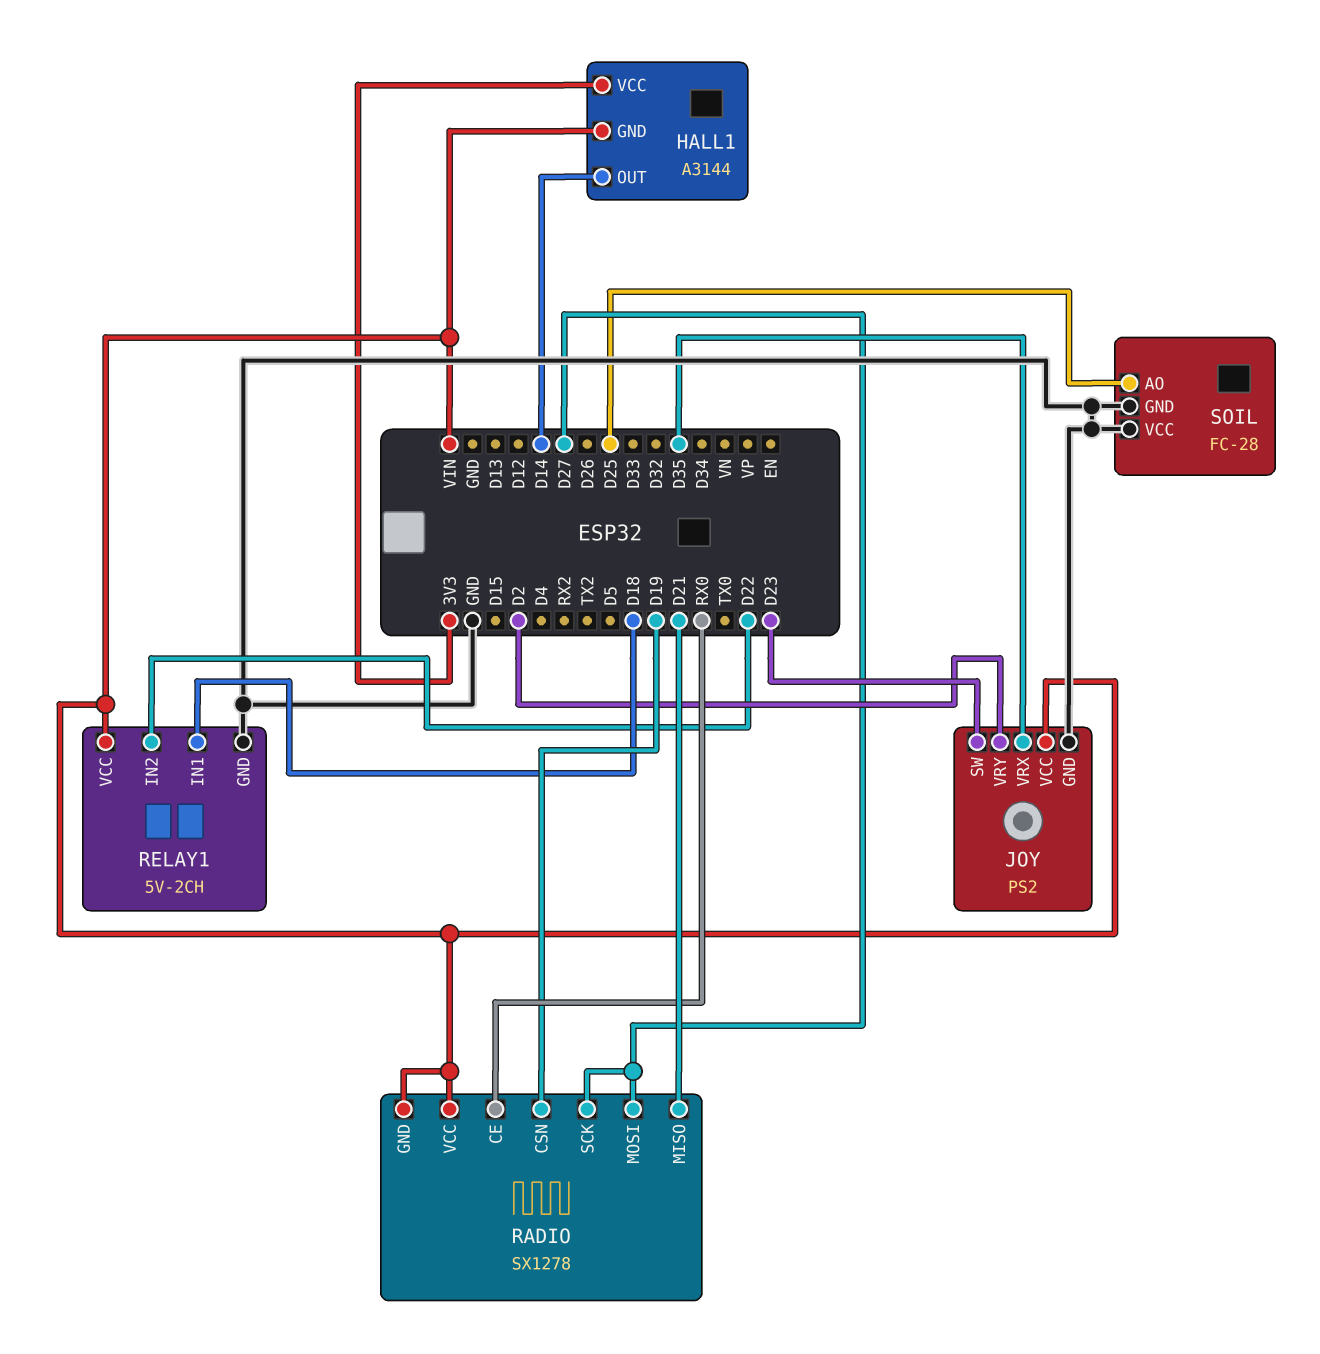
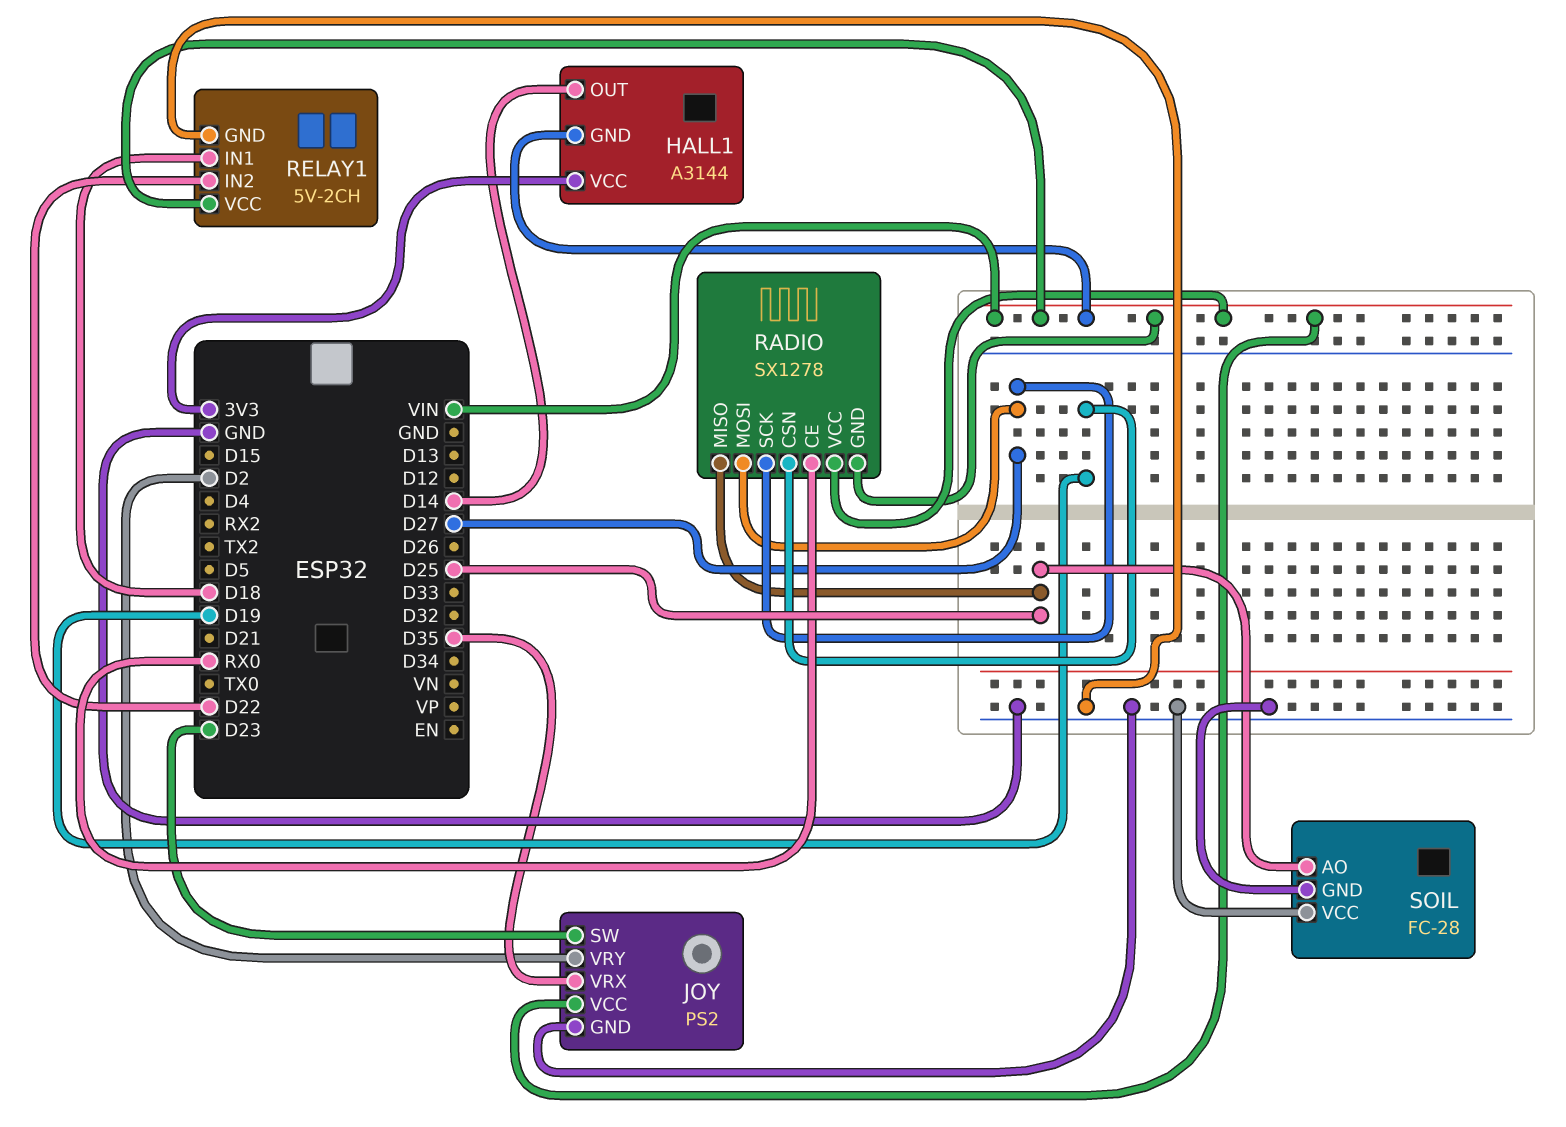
RADIO pin MISO: D21 -> D25

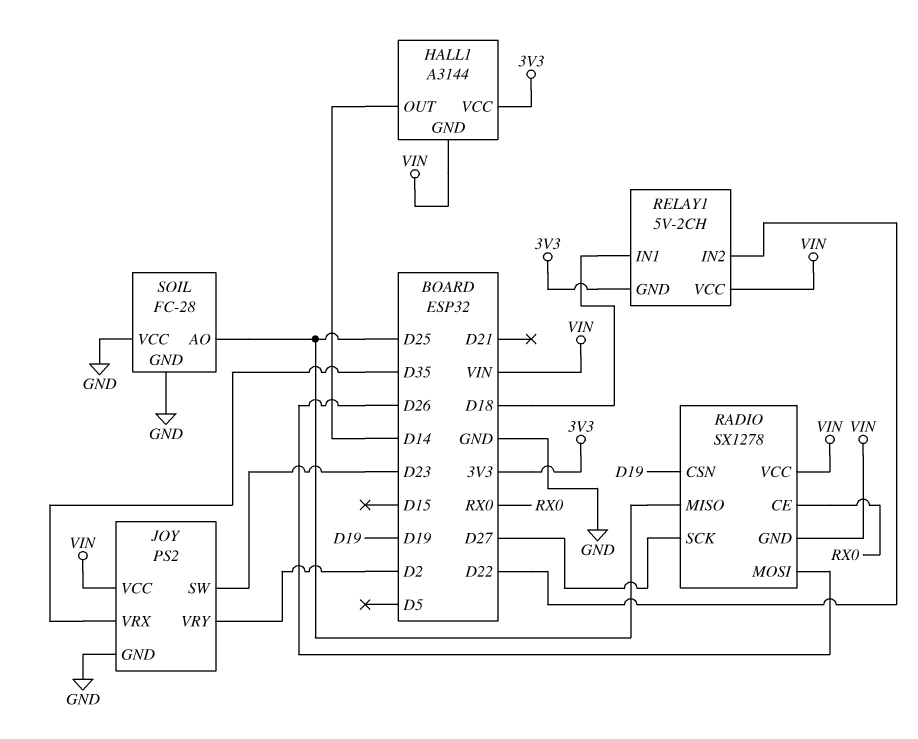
RADIO pin MOSI: D27 -> D26
RELAY1 pin GND: GND -> 3V3

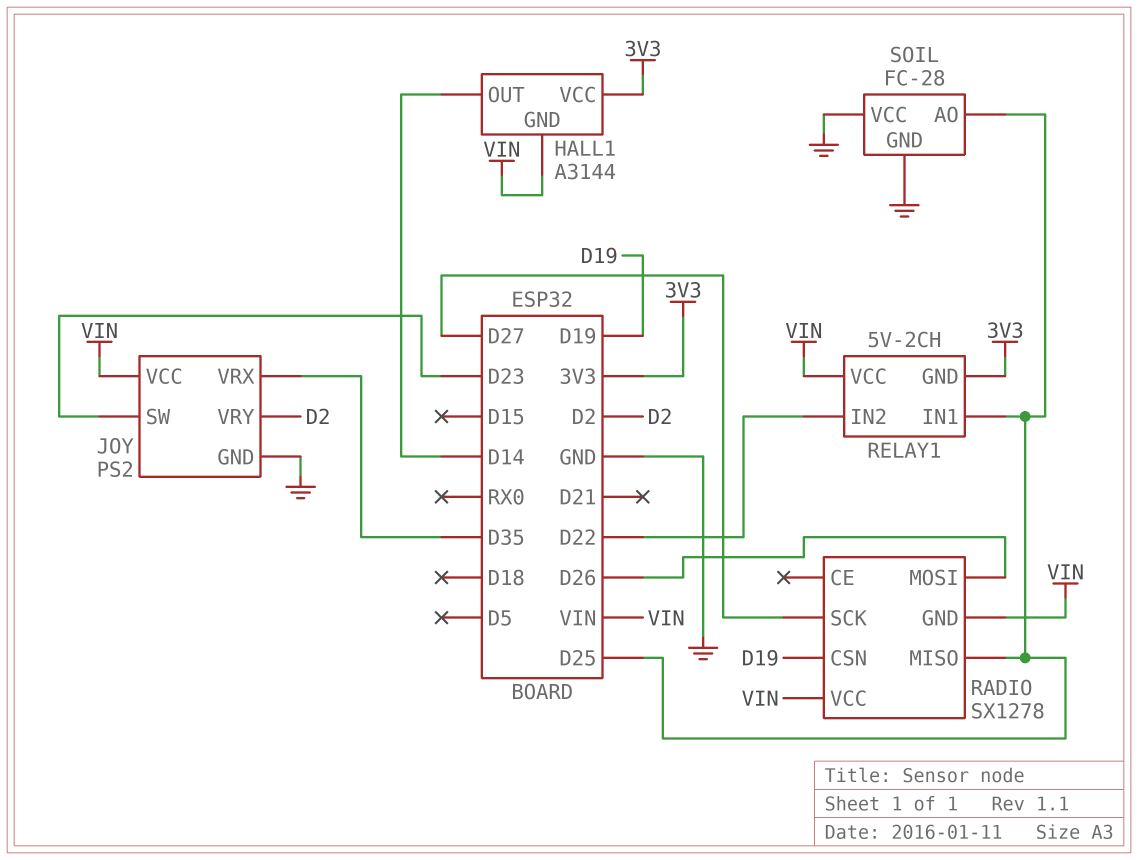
RADIO pin CE: RX0 -> none
RELAY1 pin IN1: D18 -> D25

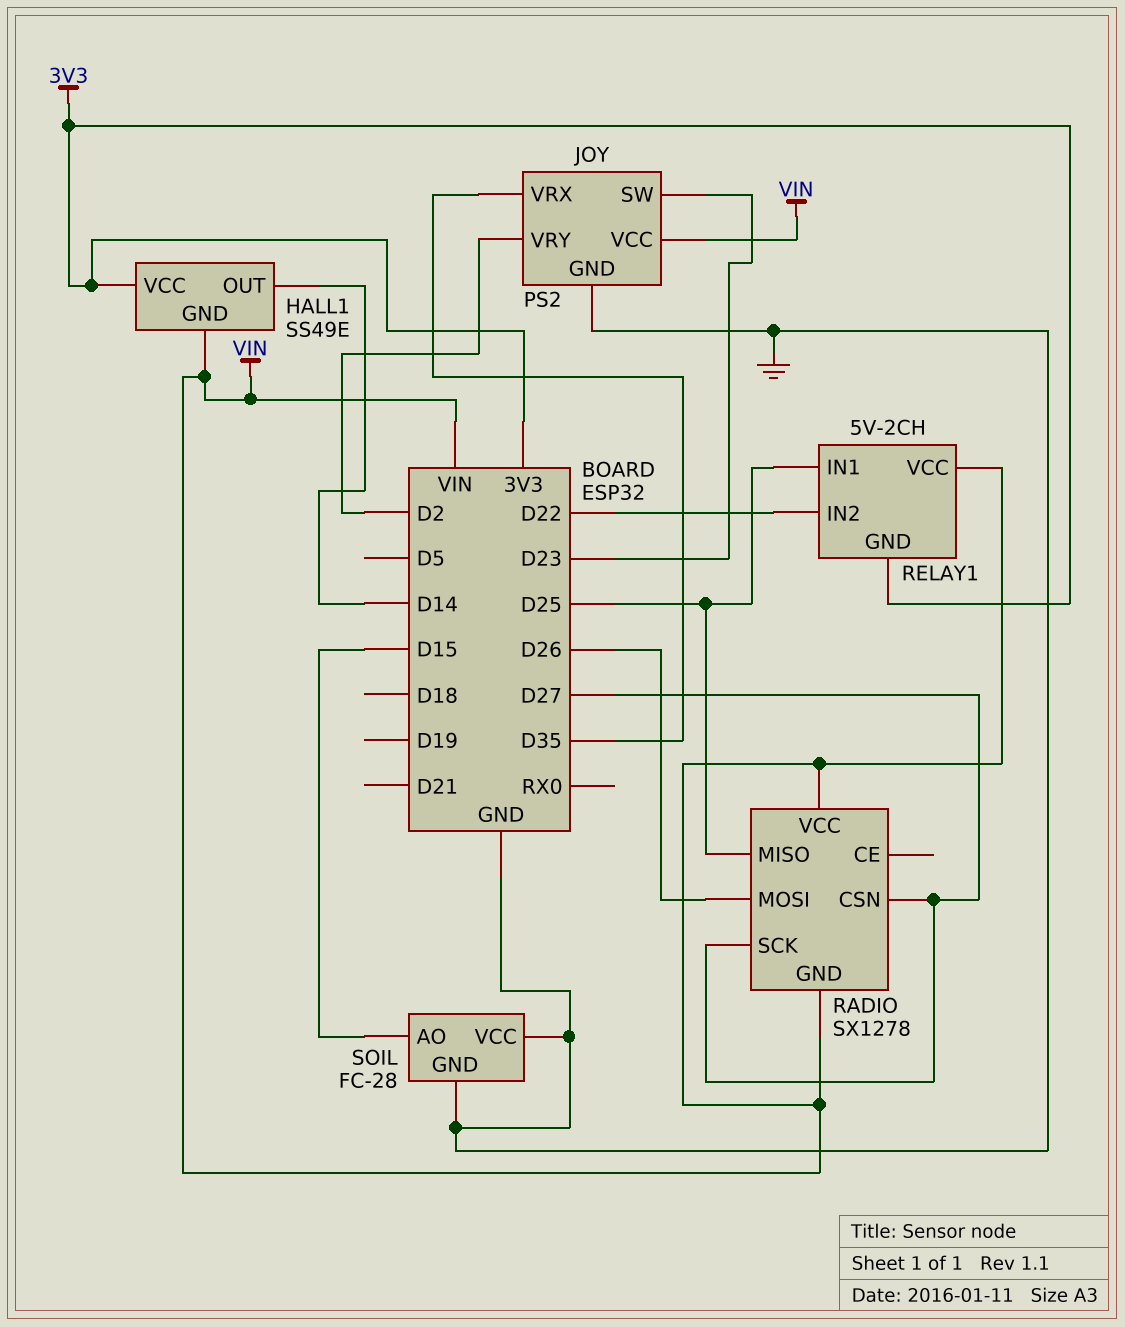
HALL1: A3144 -> SS49E
RADIO pin CSN: D19 -> D27
SOIL pin AO: D25 -> D15

